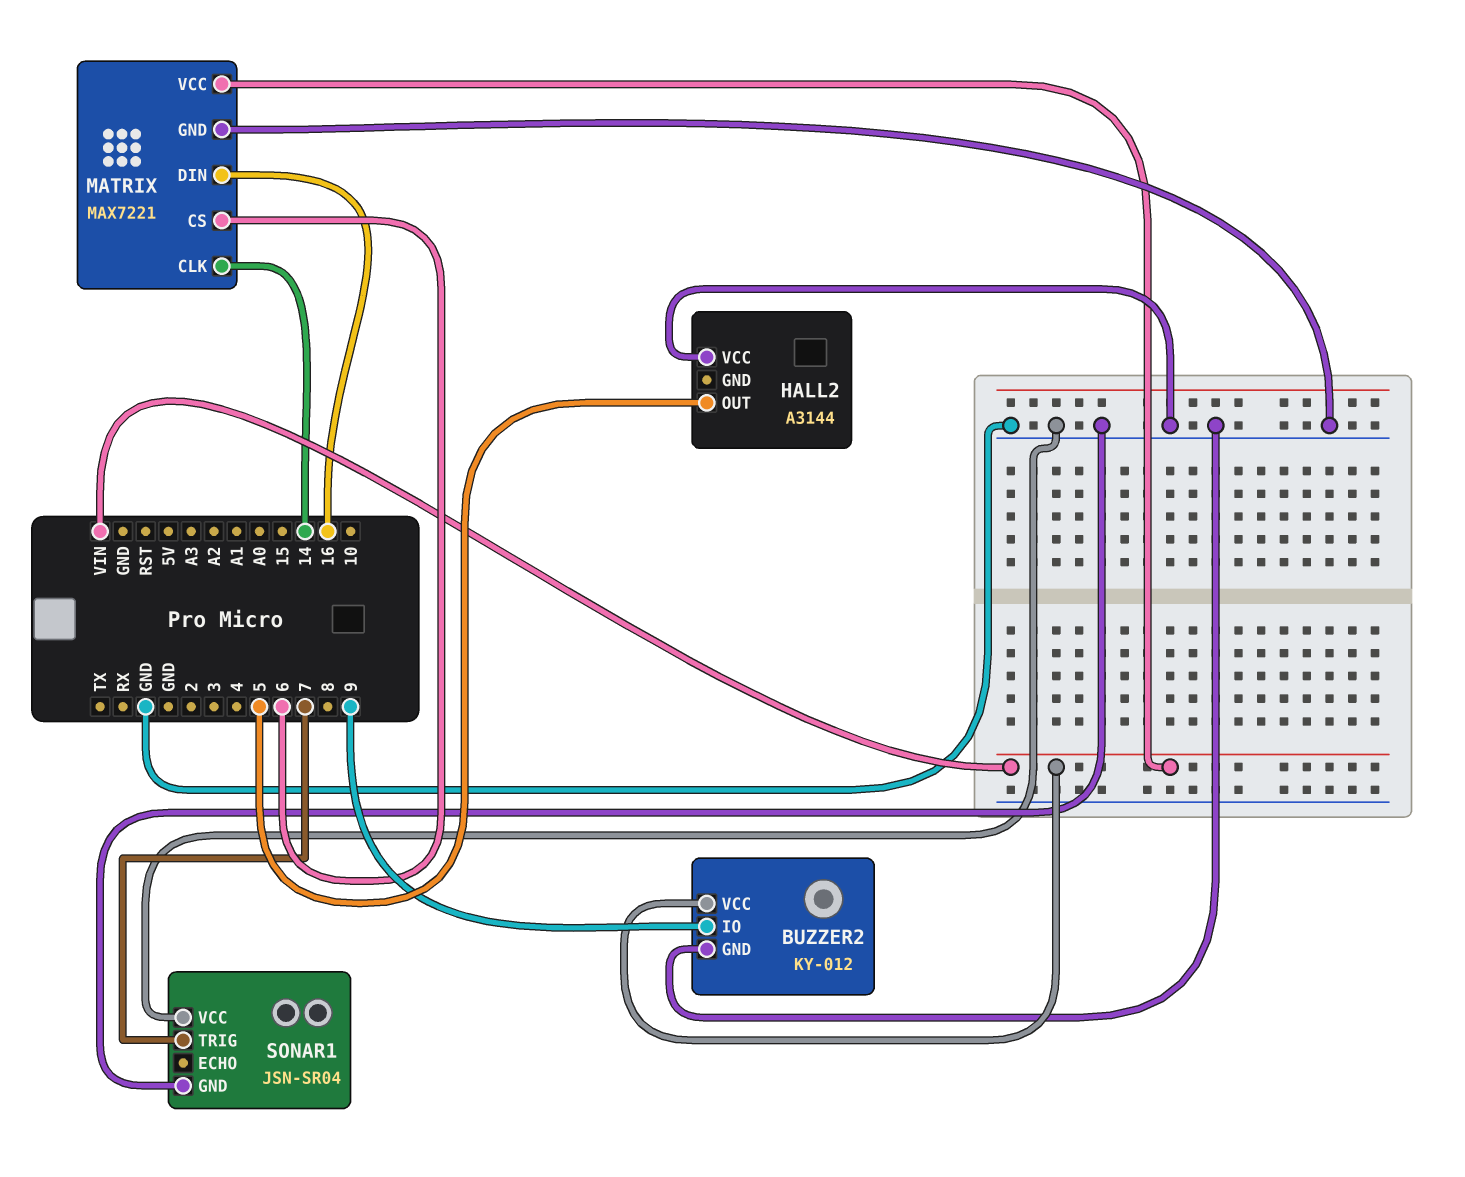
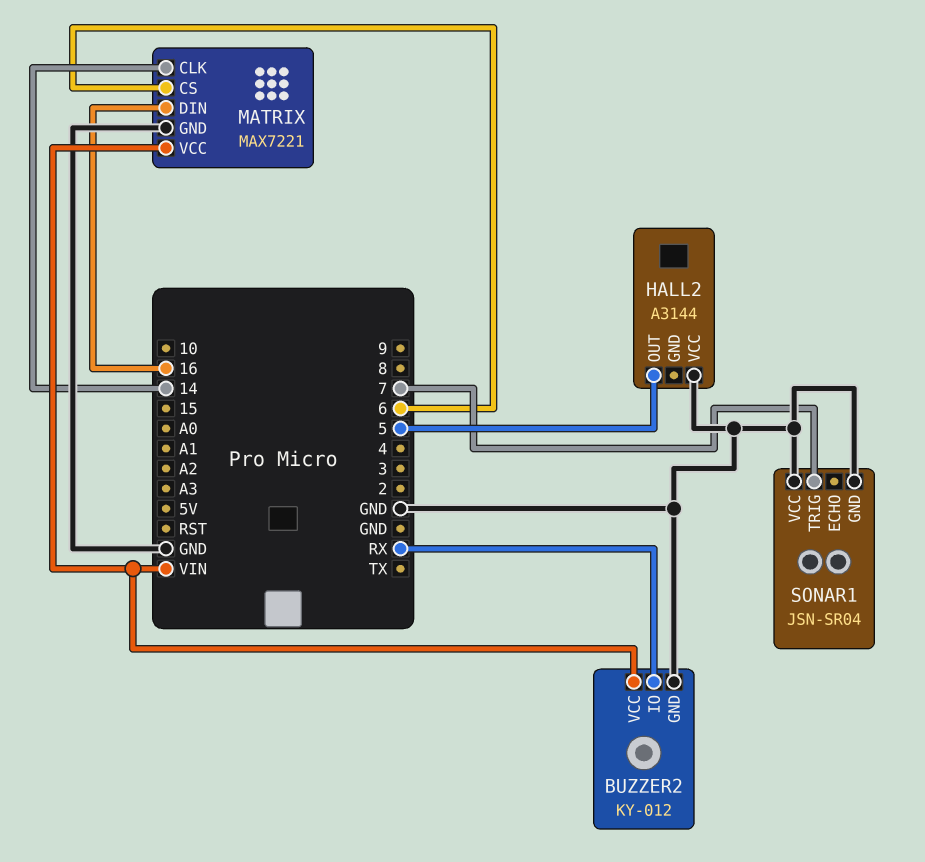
BUZZER2 pin IO: 9 -> RX

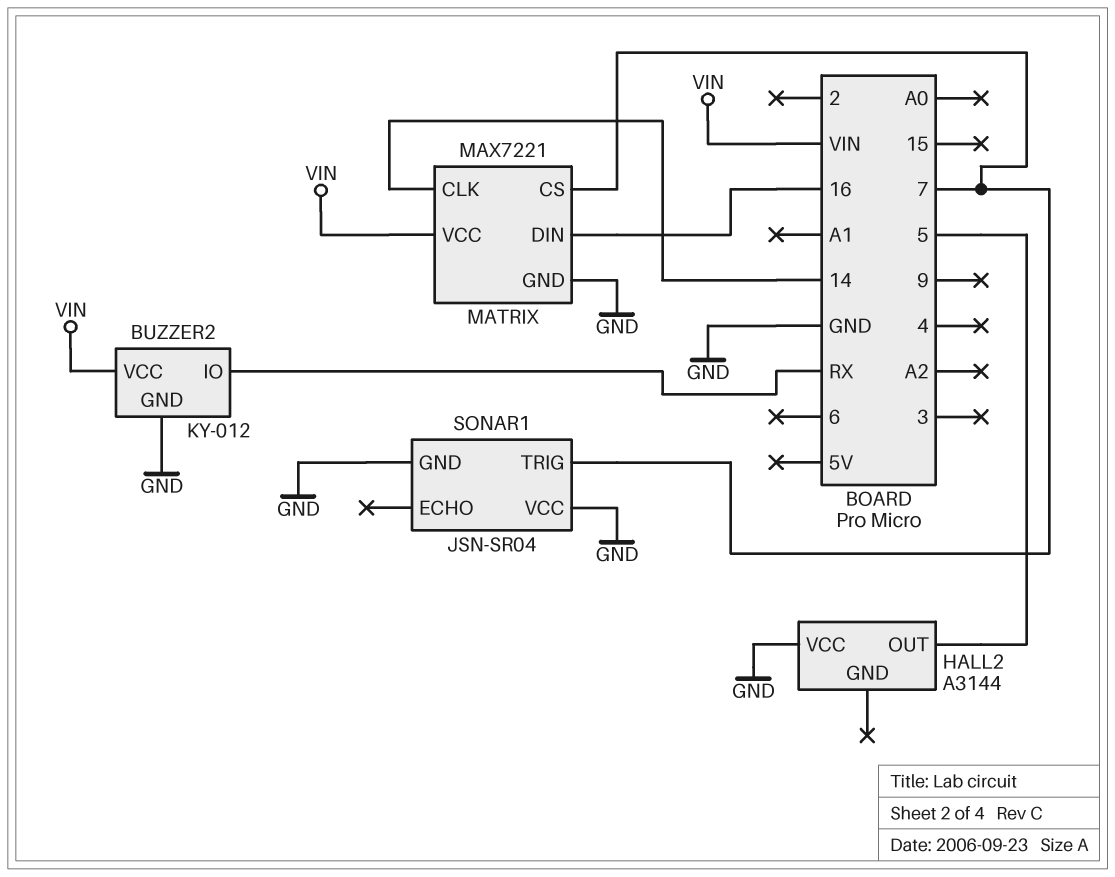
MATRIX pin CS: 6 -> 7

